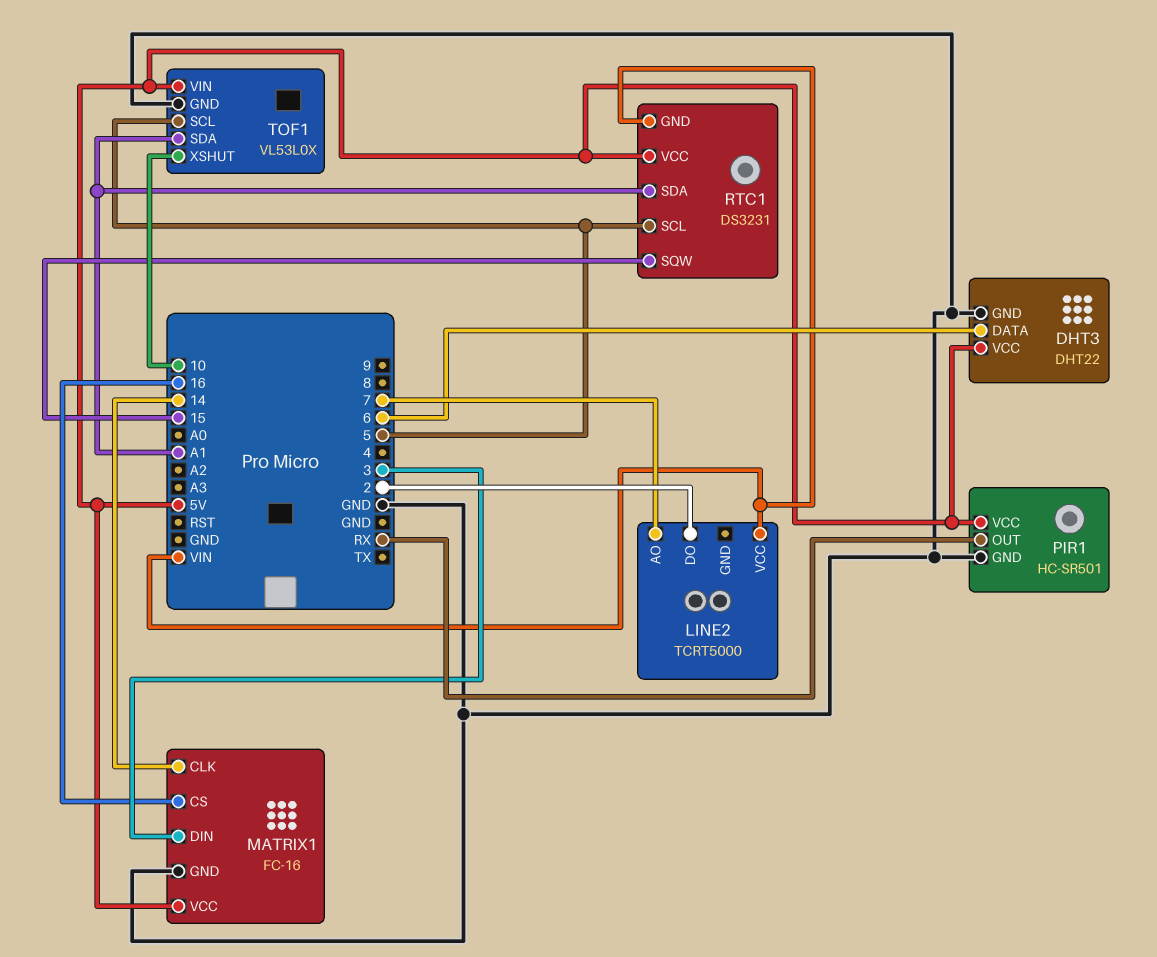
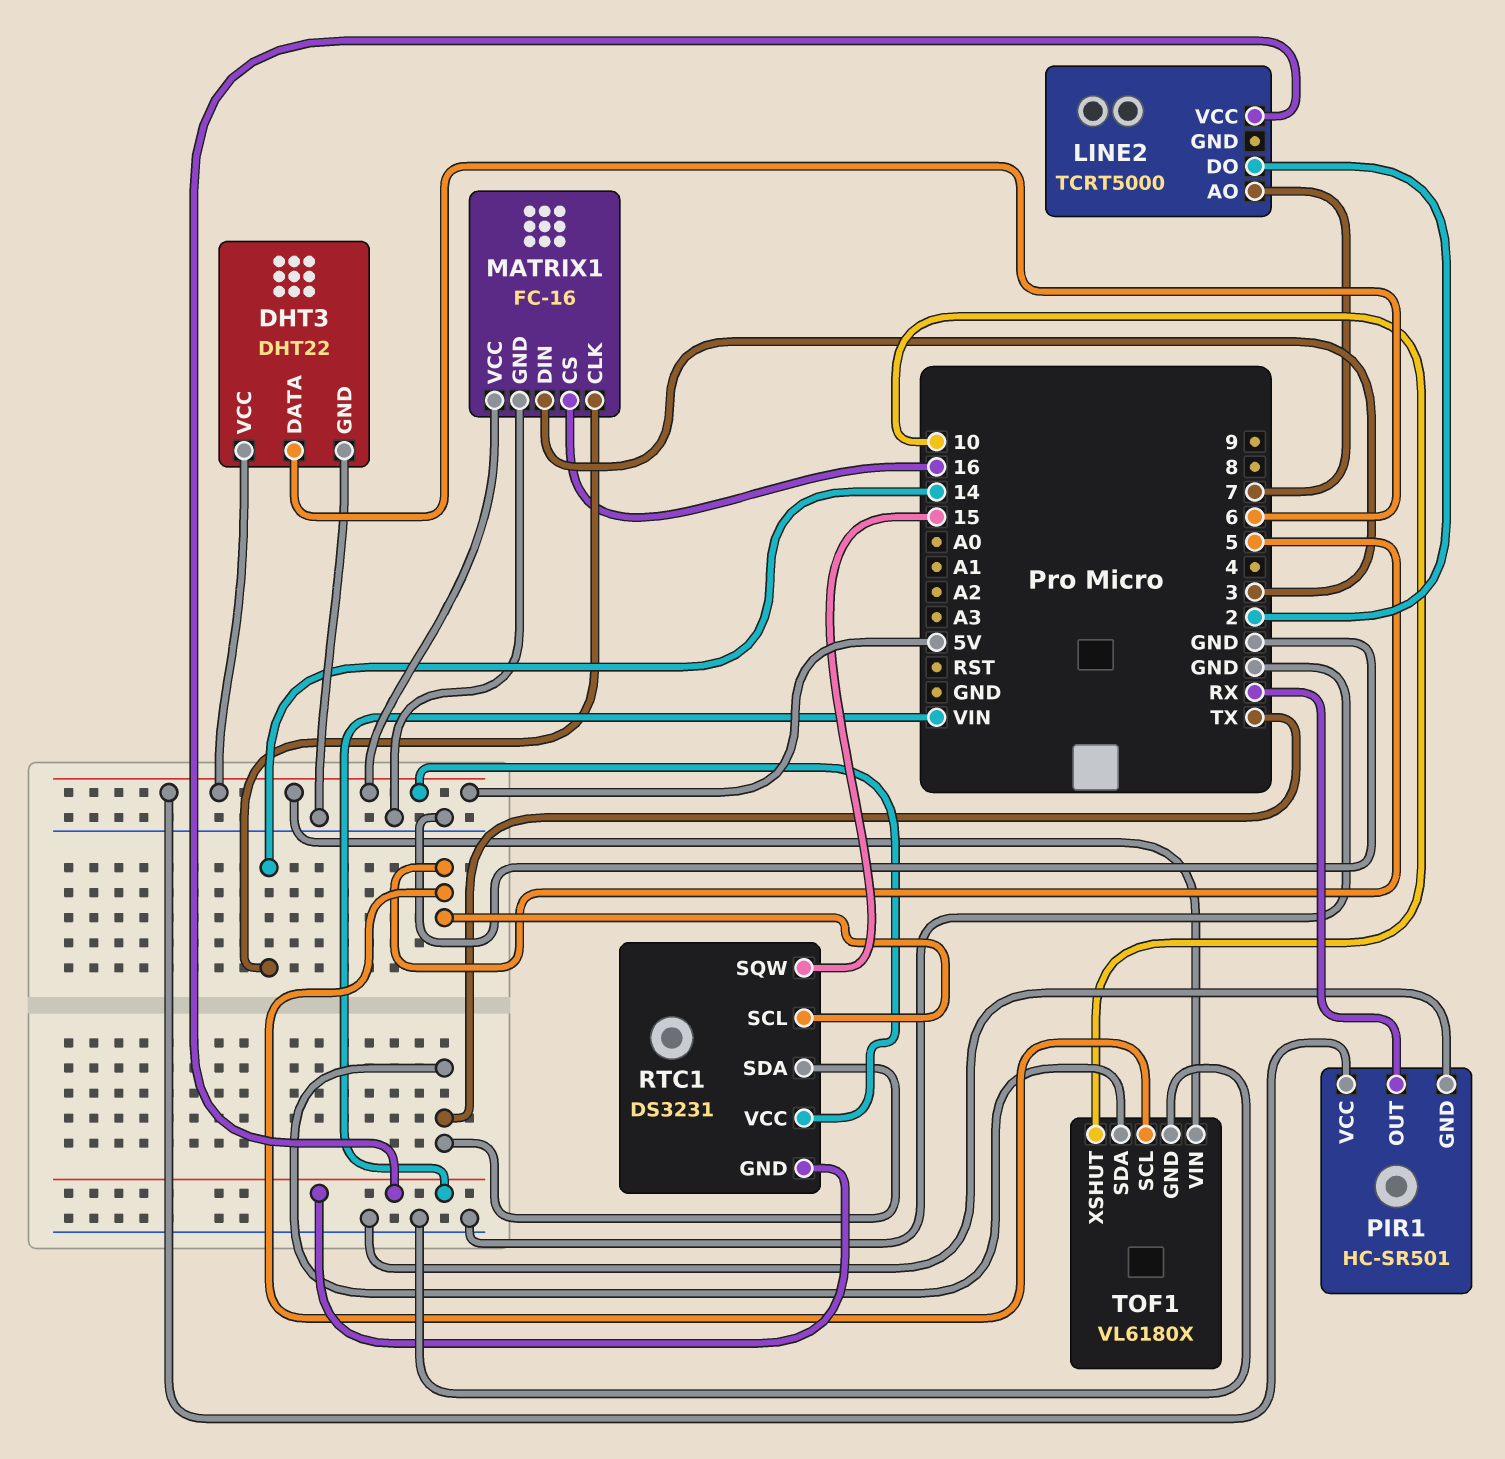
RTC1 pin SDA: A1 -> TX
TOF1: VL53L0X -> VL6180X
TOF1 pin SDA: A1 -> TX

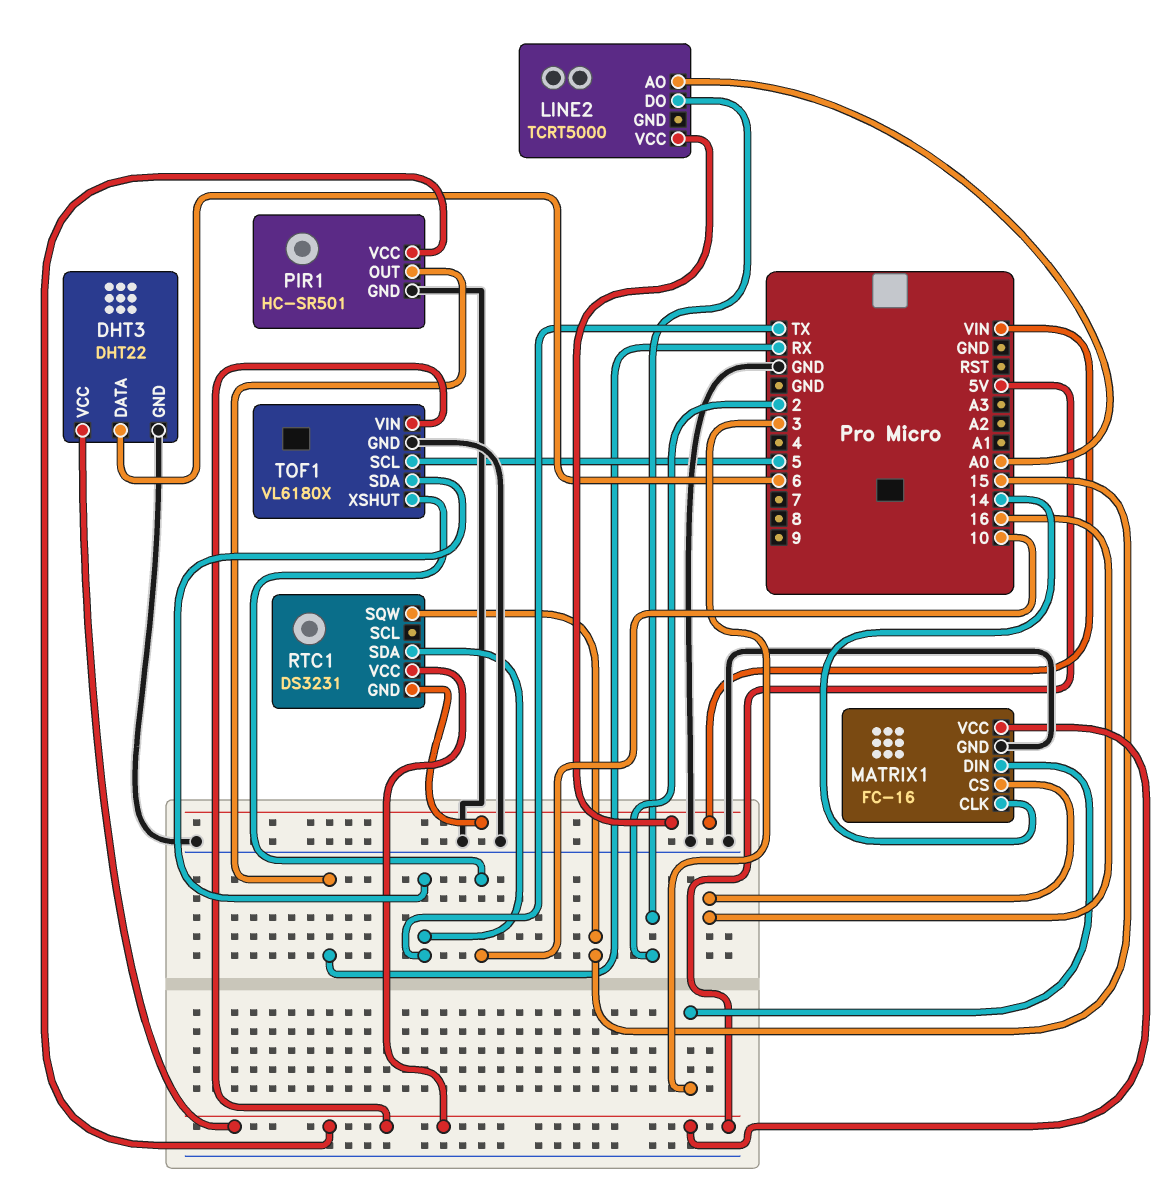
LINE2 pin AO: 7 -> A0
RTC1 pin SCL: 5 -> none

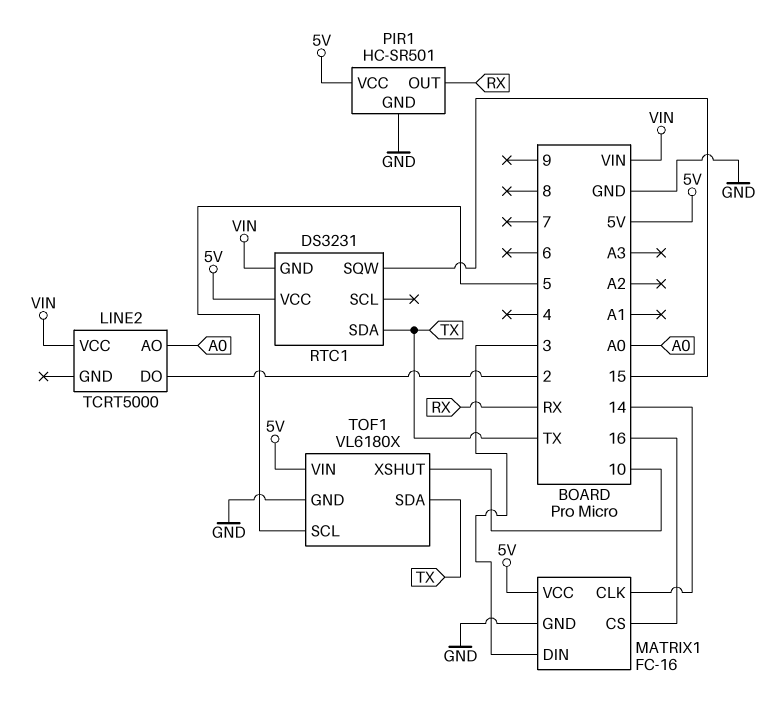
DHT3: DHT22 -> none
DHT3 pin DATA: 6 -> none
DHT3 pin GND: GND -> none
DHT3 pin VCC: 5V -> none

